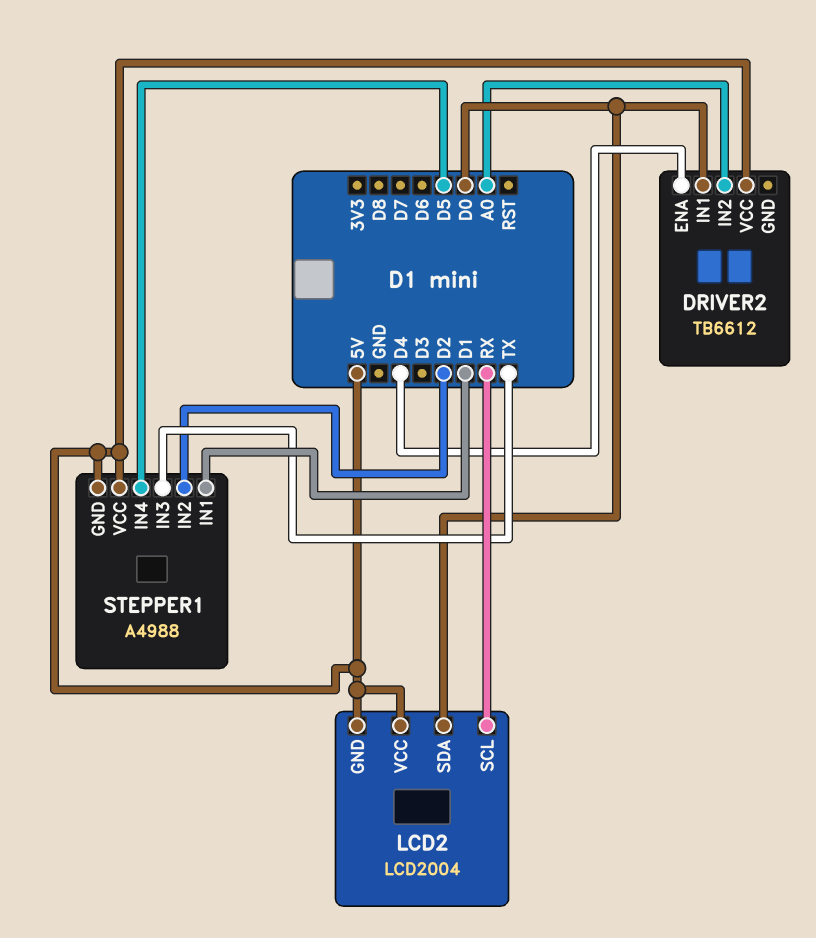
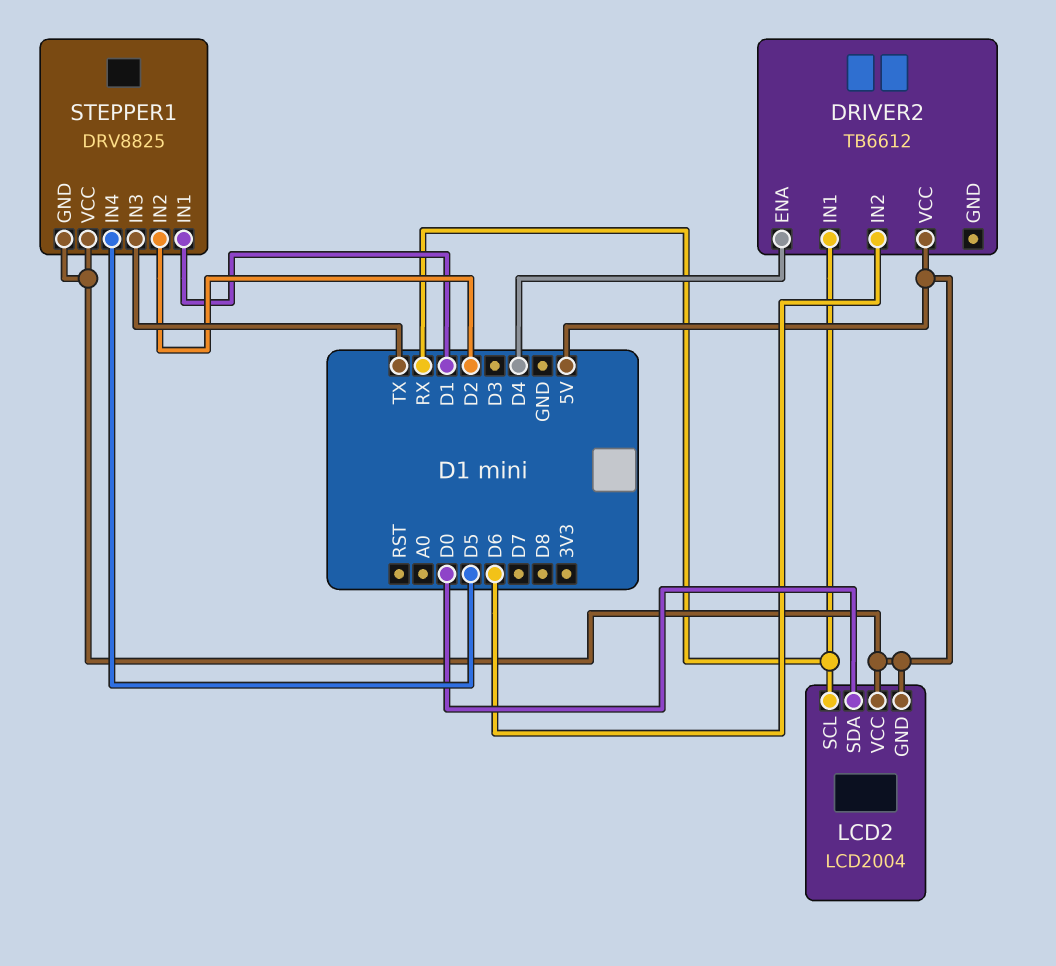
DRIVER2 pin IN1: D0 -> RX
DRIVER2 pin IN2: A0 -> D6
STEPPER1: A4988 -> DRV8825

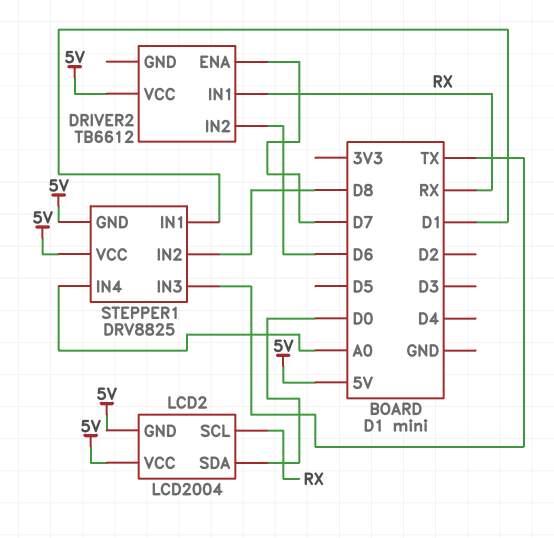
DRIVER2 pin ENA: D4 -> D7
STEPPER1 pin IN2: D2 -> D8
STEPPER1 pin IN4: D5 -> A0

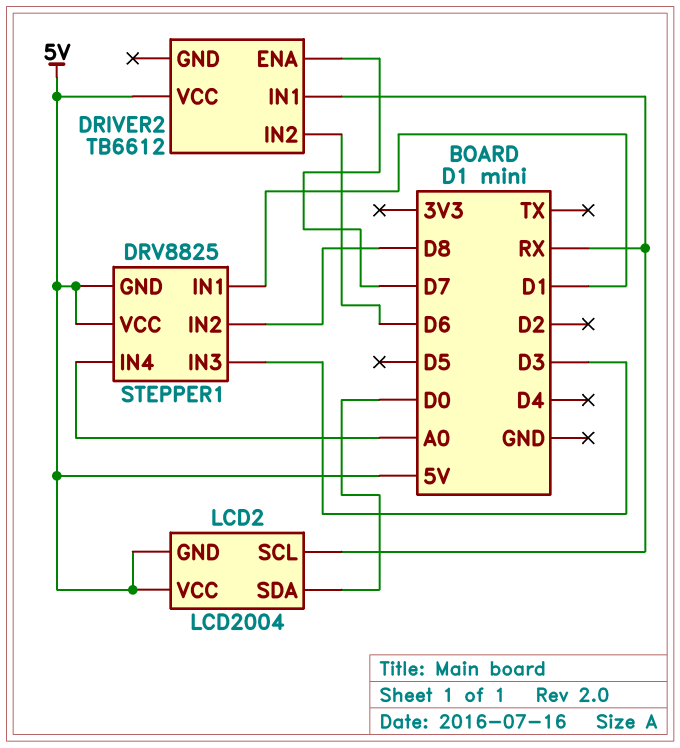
STEPPER1 pin IN3: TX -> D3

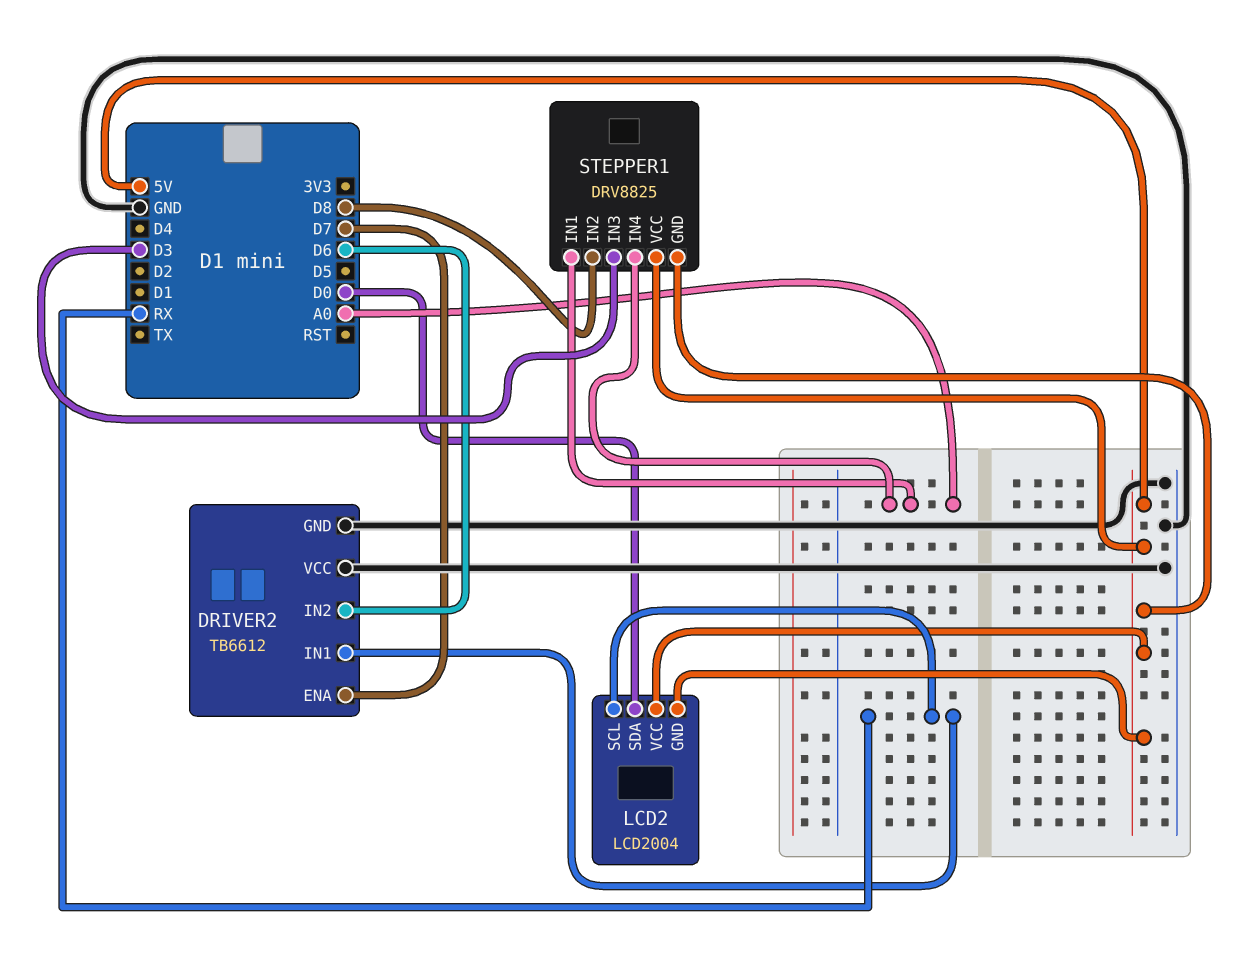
DRIVER2 pin GND: none -> GND
DRIVER2 pin VCC: 5V -> GND
STEPPER1 pin IN1: D1 -> A0

